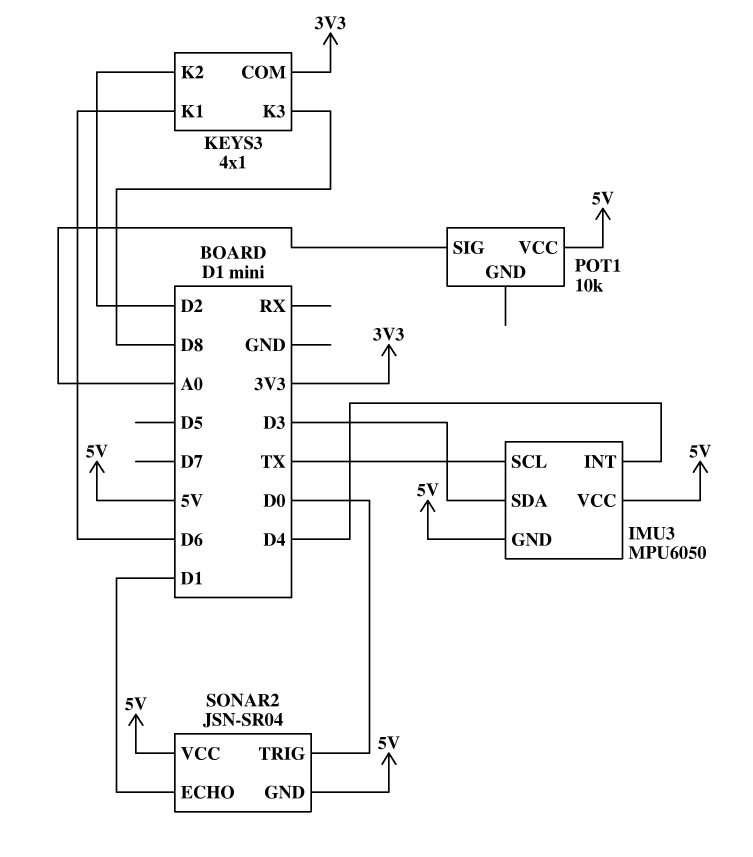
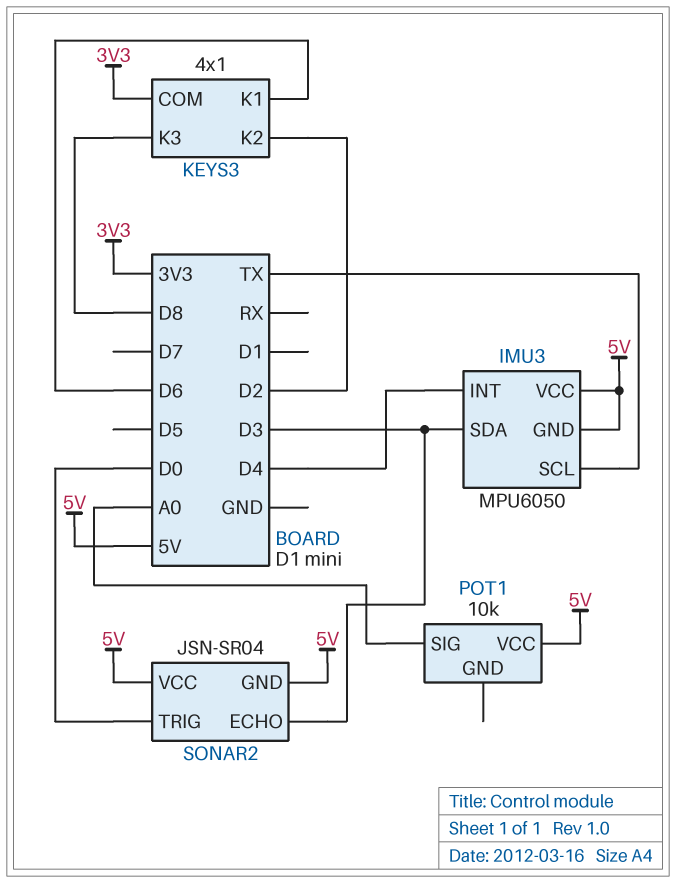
SONAR2 pin ECHO: D1 -> D3

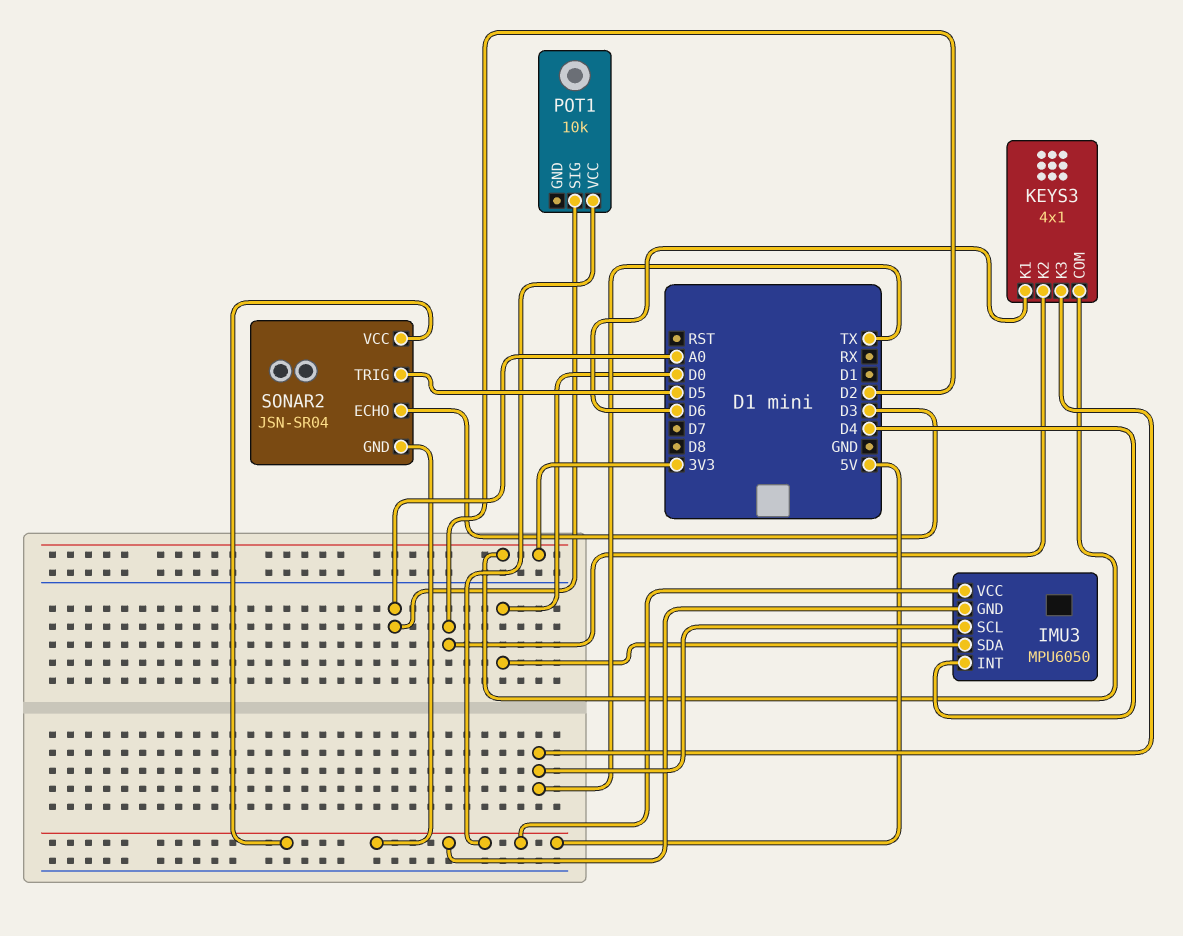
IMU3 pin SDA: D3 -> D0
KEYS3 pin K3: D8 -> TX
SONAR2 pin TRIG: D0 -> D5

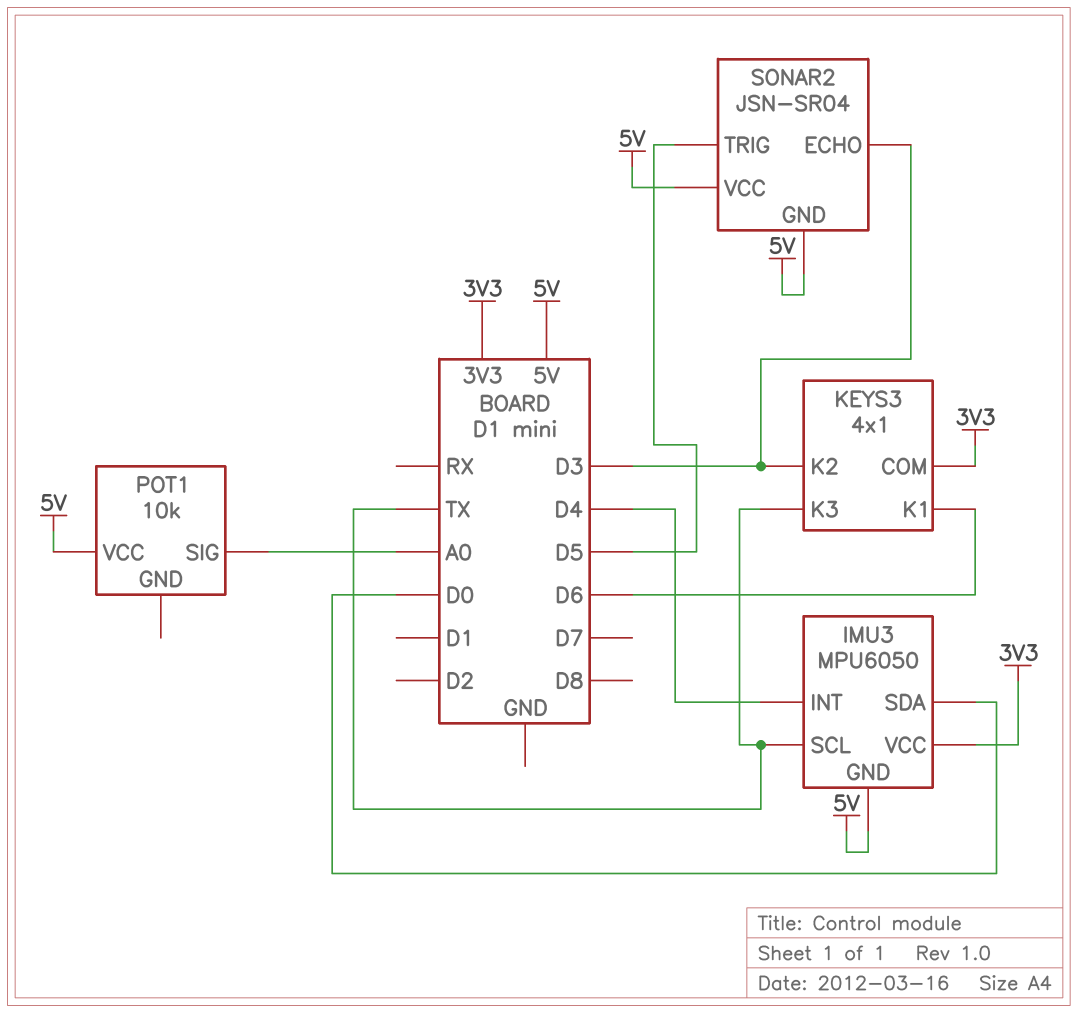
IMU3 pin VCC: 5V -> 3V3
KEYS3 pin K2: D2 -> D3

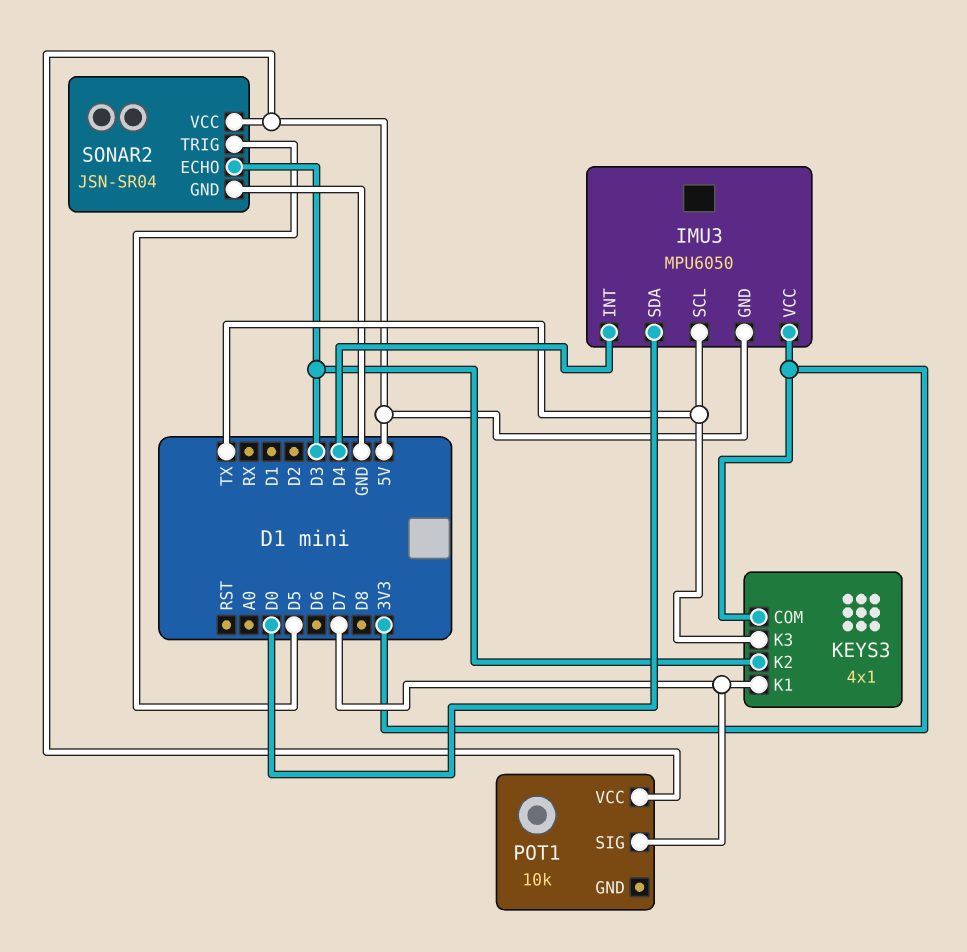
KEYS3 pin K1: D6 -> D7
POT1 pin SIG: A0 -> D7
SONAR2 pin GND: 5V -> GND

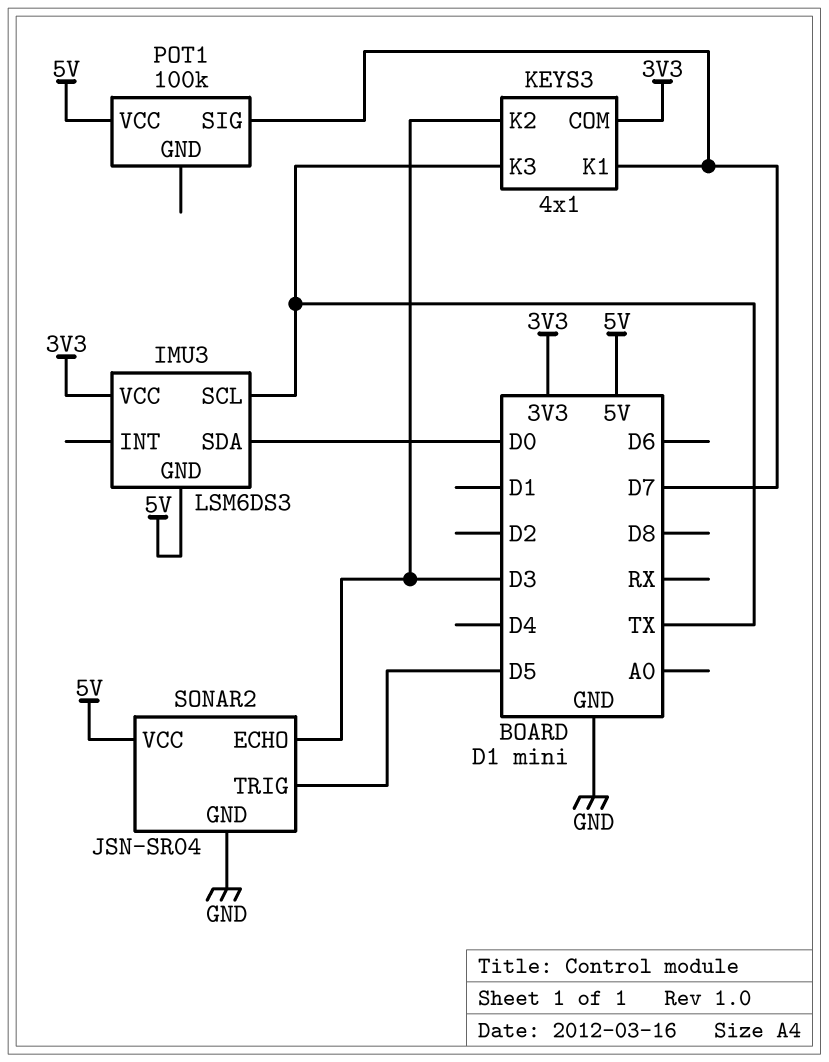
IMU3: MPU6050 -> LSM6DS3
IMU3 pin INT: D4 -> none
POT1: 10k -> 100k

